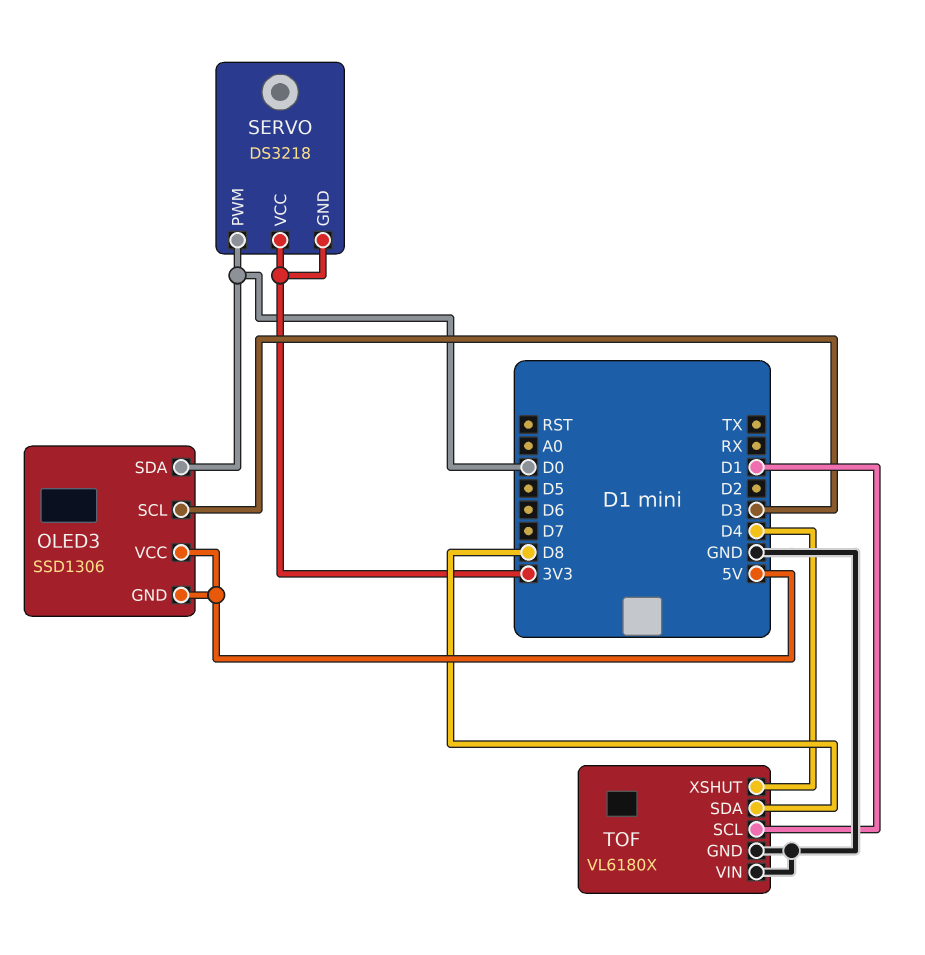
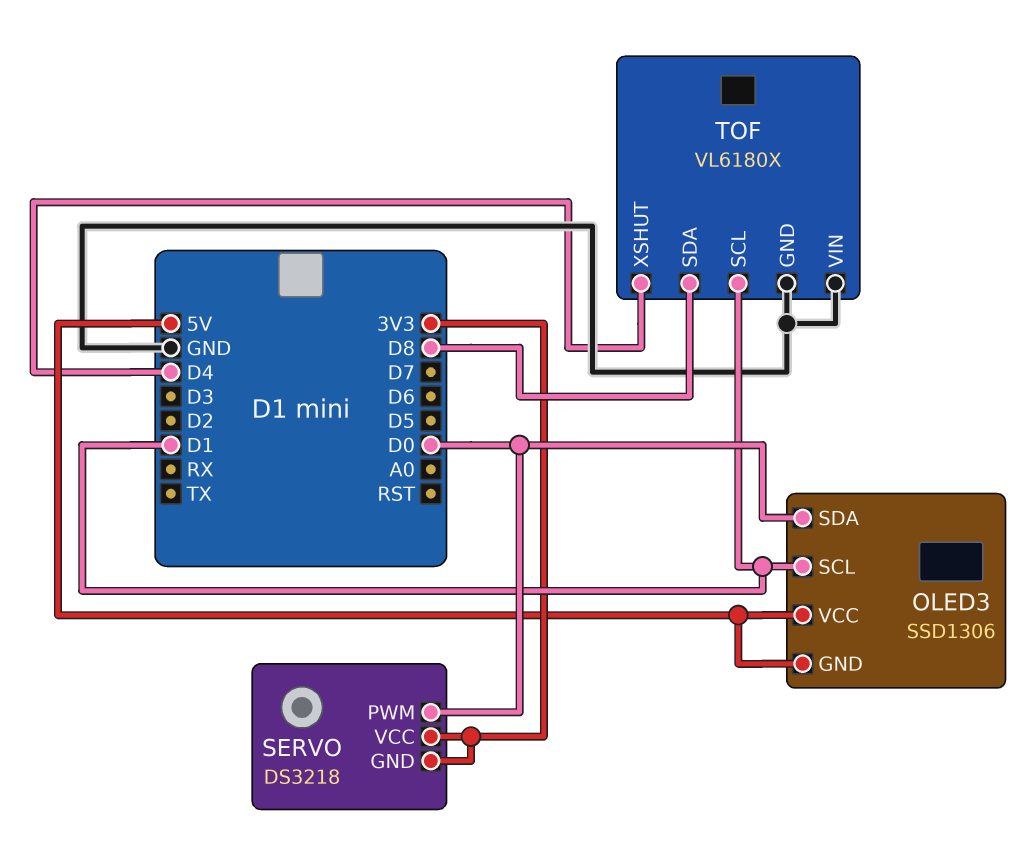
OLED3 pin SCL: D3 -> D1

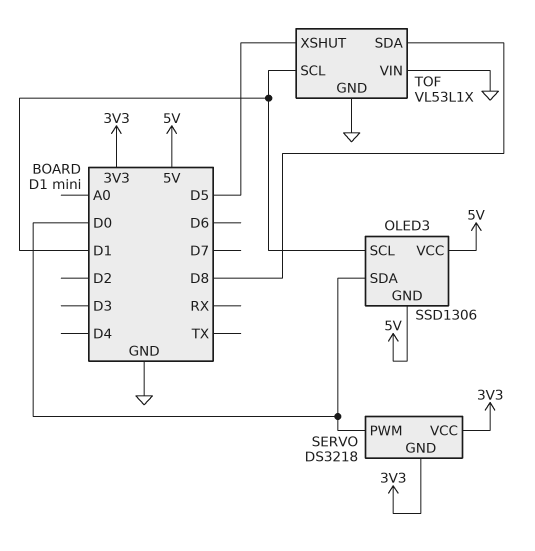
TOF: VL6180X -> VL53L1X
TOF pin XSHUT: D4 -> D5

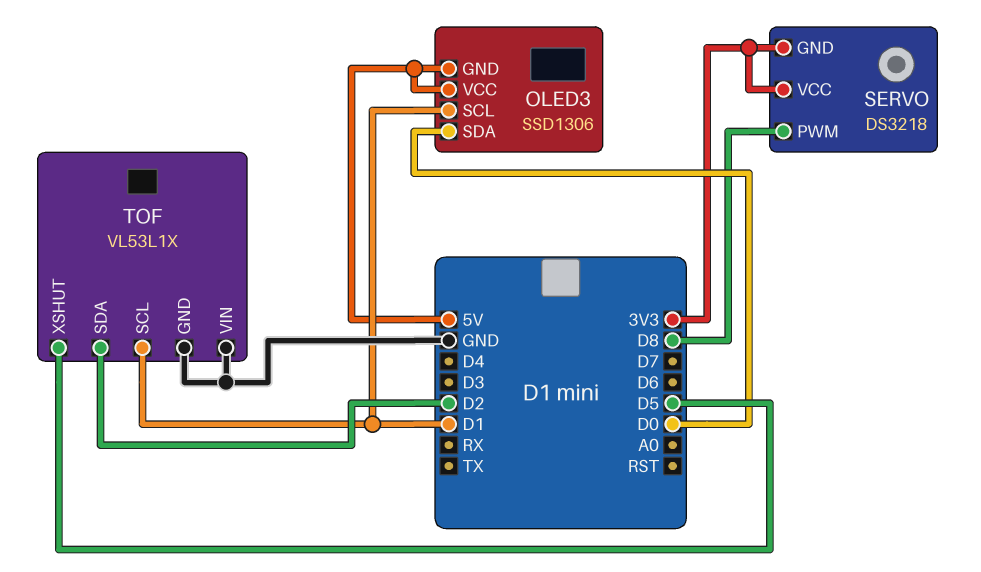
SERVO pin PWM: D0 -> D8
TOF pin SDA: D8 -> D2

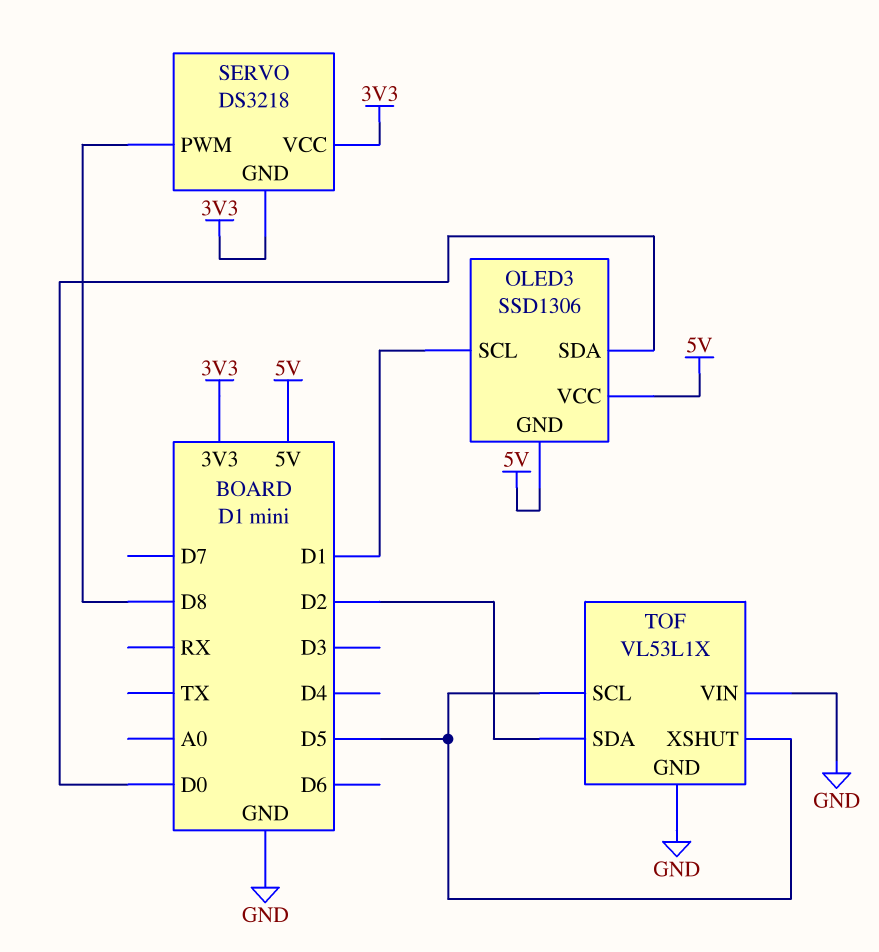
TOF pin SCL: D1 -> D5

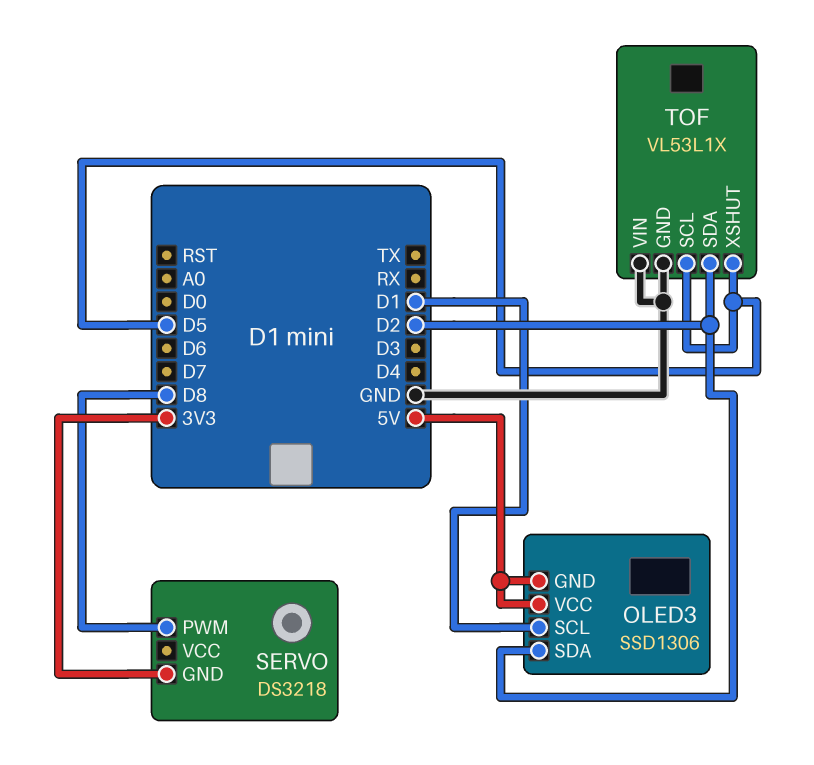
OLED3 pin SDA: D0 -> D2
SERVO pin VCC: 3V3 -> none

